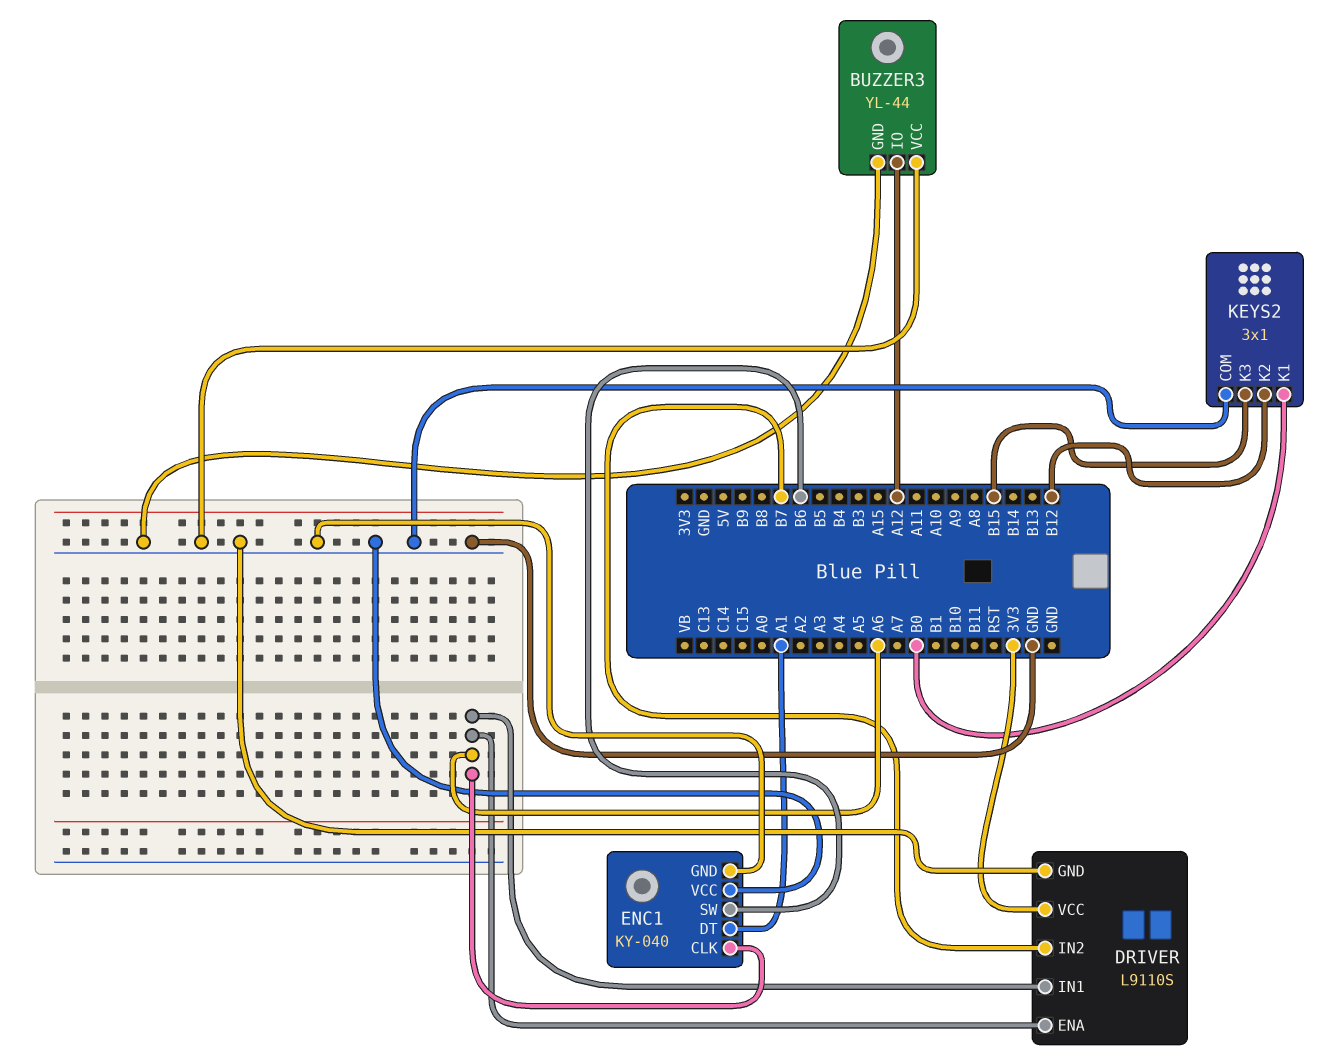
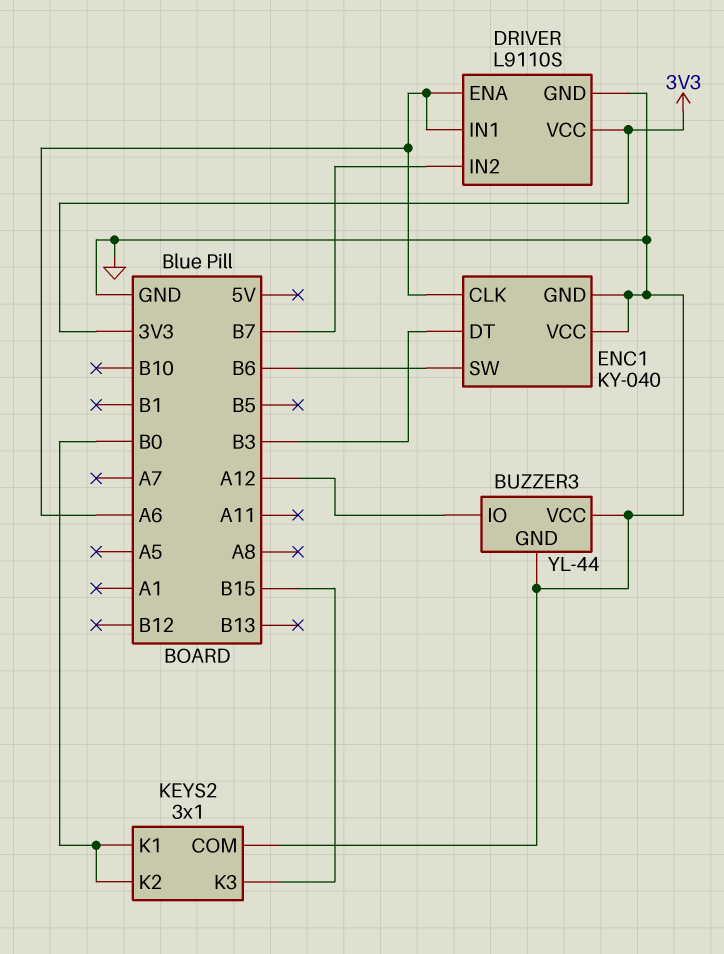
ENC1 pin DT: A1 -> B3
KEYS2 pin K2: B12 -> B0

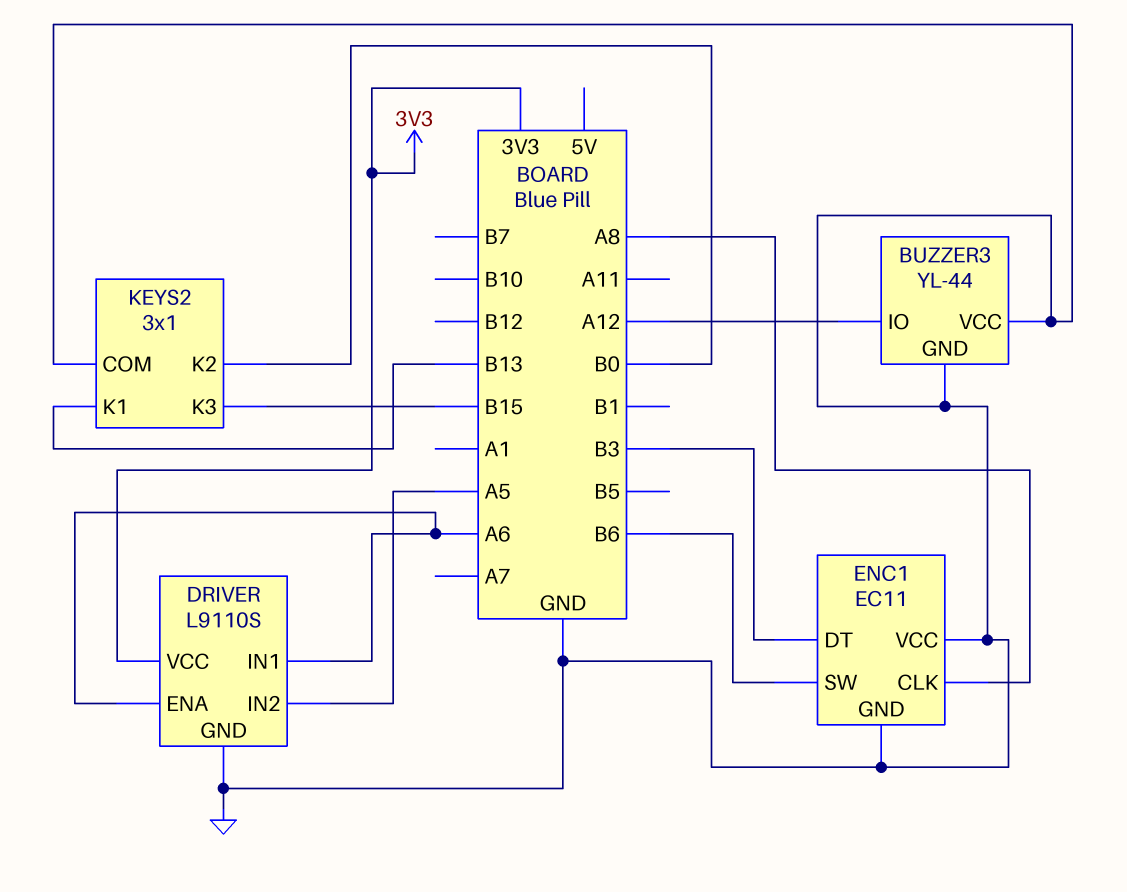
DRIVER pin IN2: B7 -> A5
ENC1: KY-040 -> EC11
ENC1 pin CLK: A6 -> A8
KEYS2 pin K1: B0 -> B13

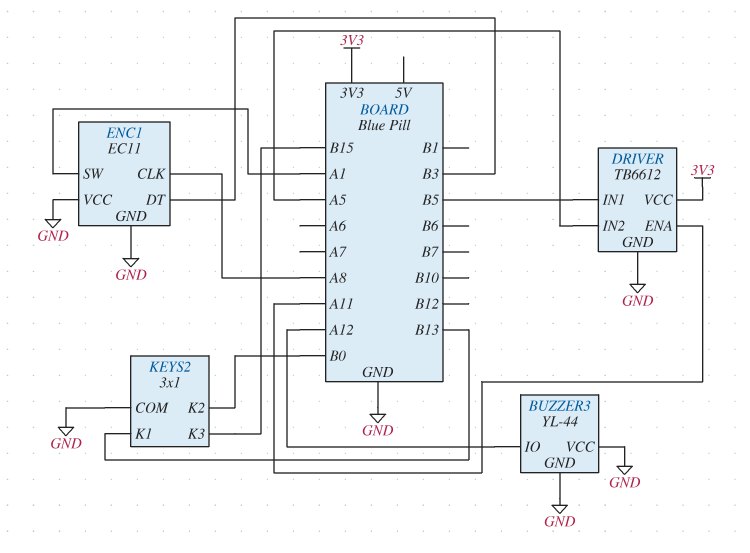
DRIVER: L9110S -> TB6612
DRIVER pin ENA: A6 -> A11
DRIVER pin IN1: A6 -> B5
ENC1 pin SW: B6 -> A1

